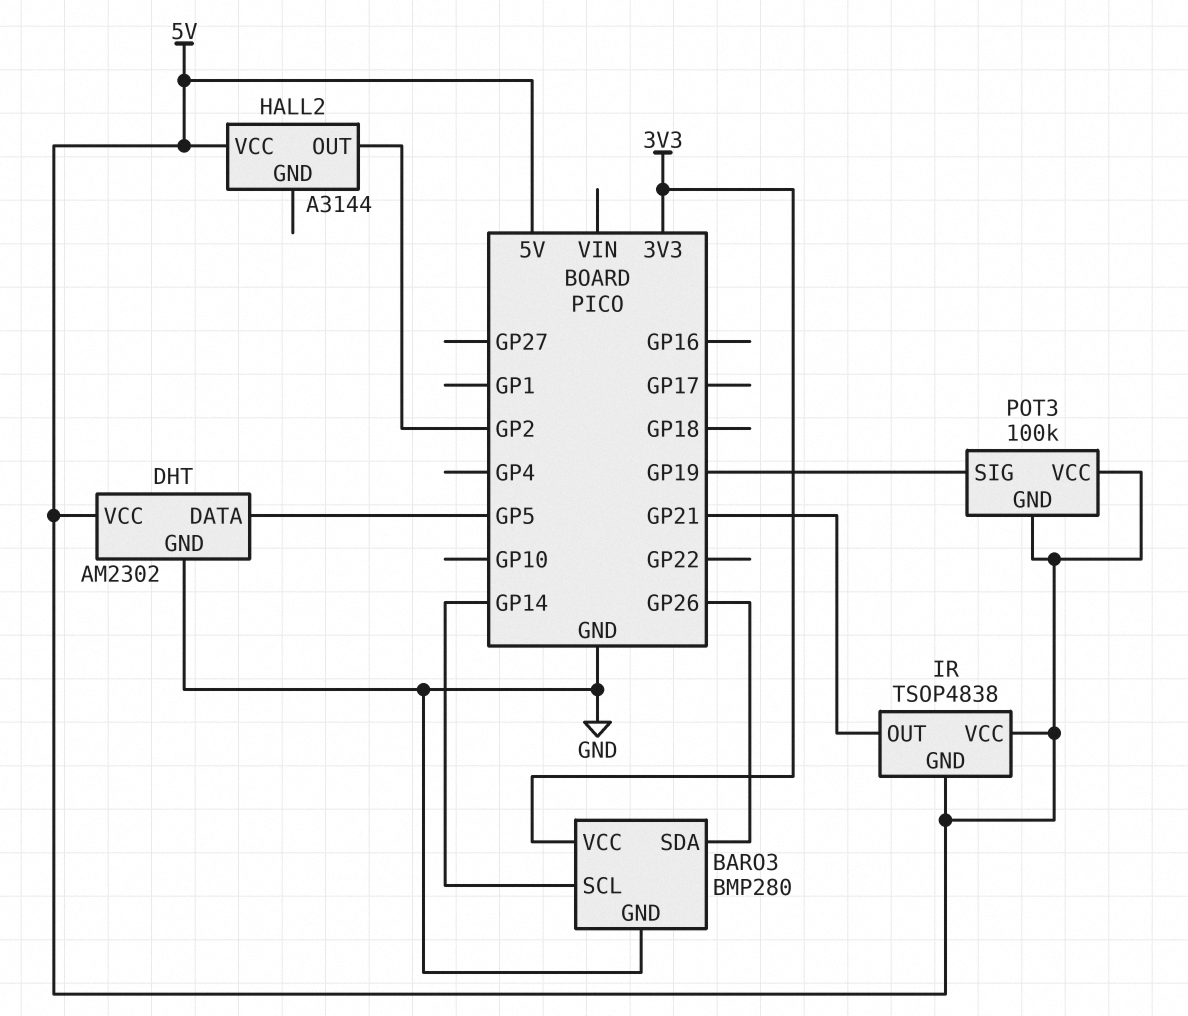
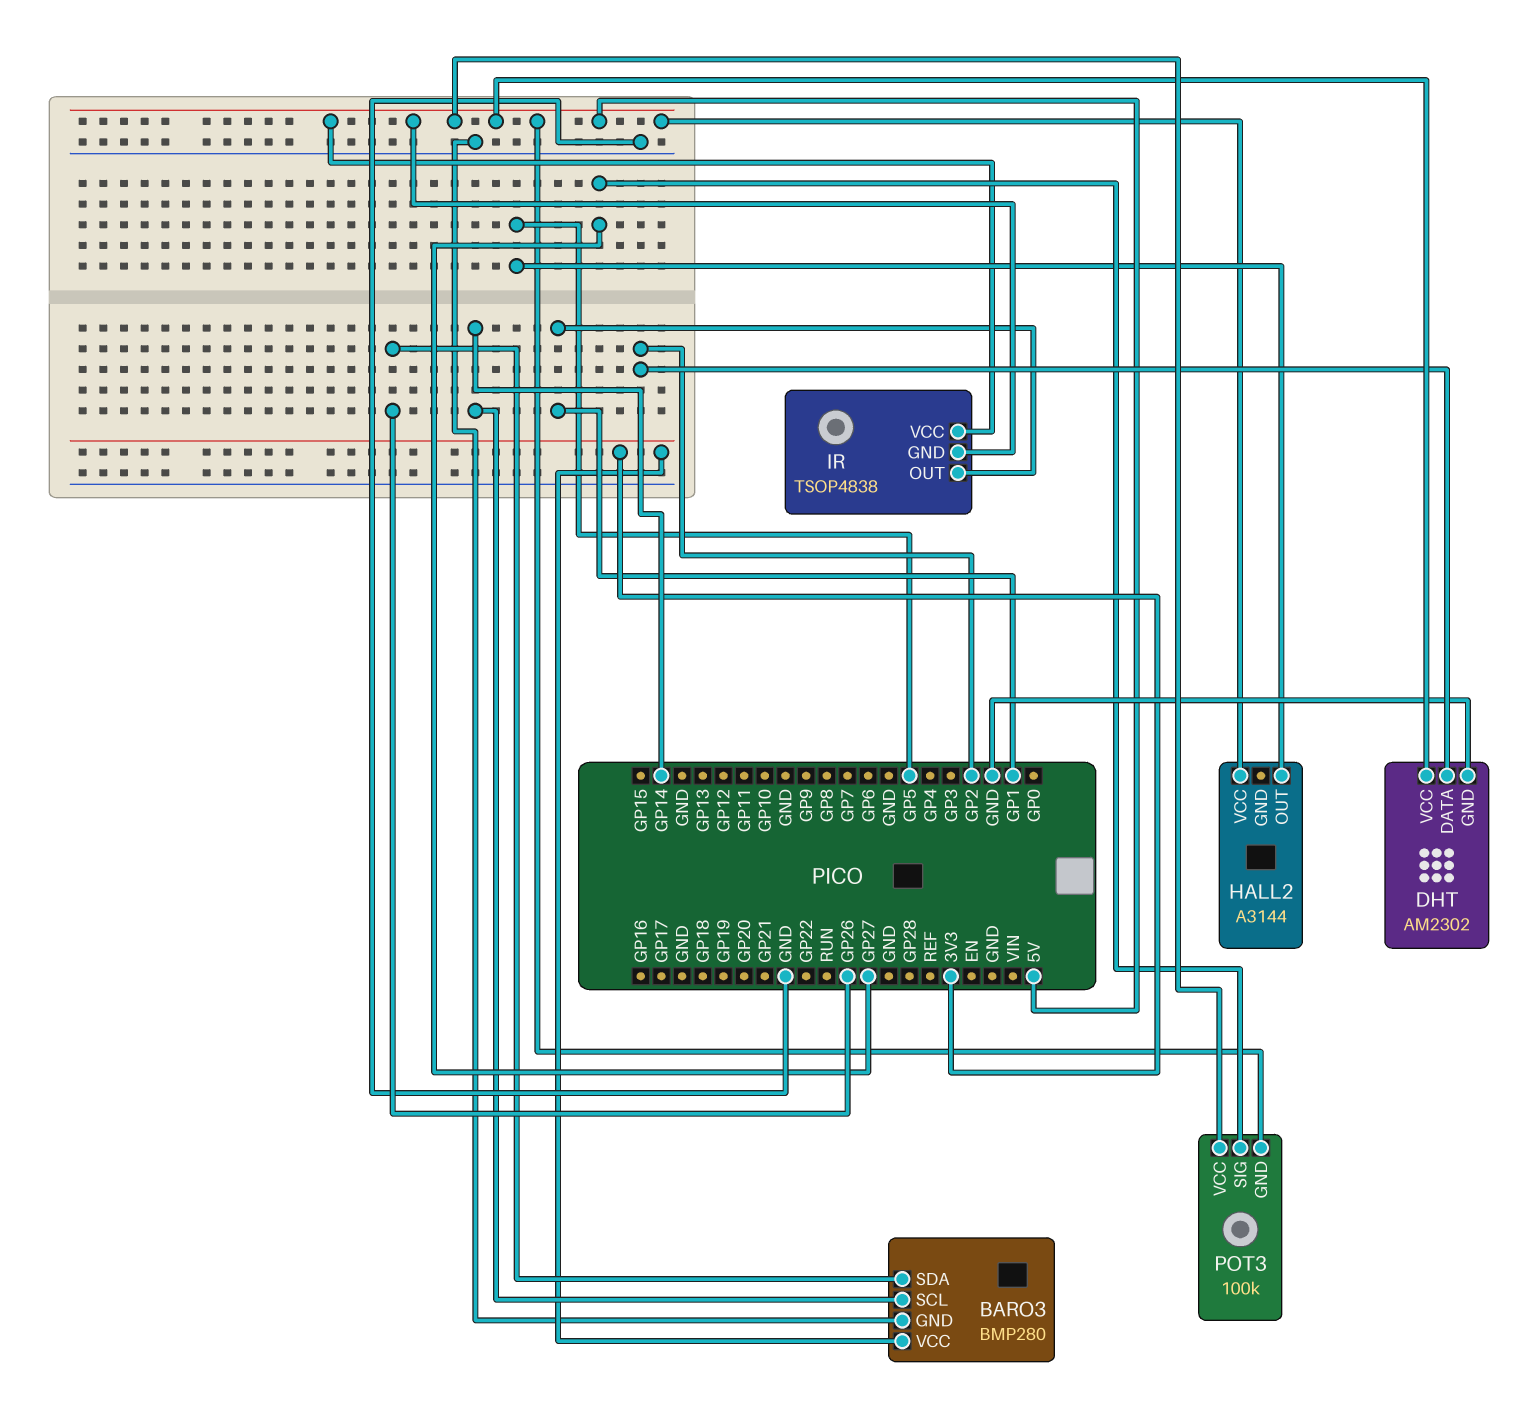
DHT pin DATA: GP5 -> GP2
HALL2 pin OUT: GP2 -> GP5
IR pin OUT: GP21 -> GP1
POT3 pin SIG: GP19 -> GP27

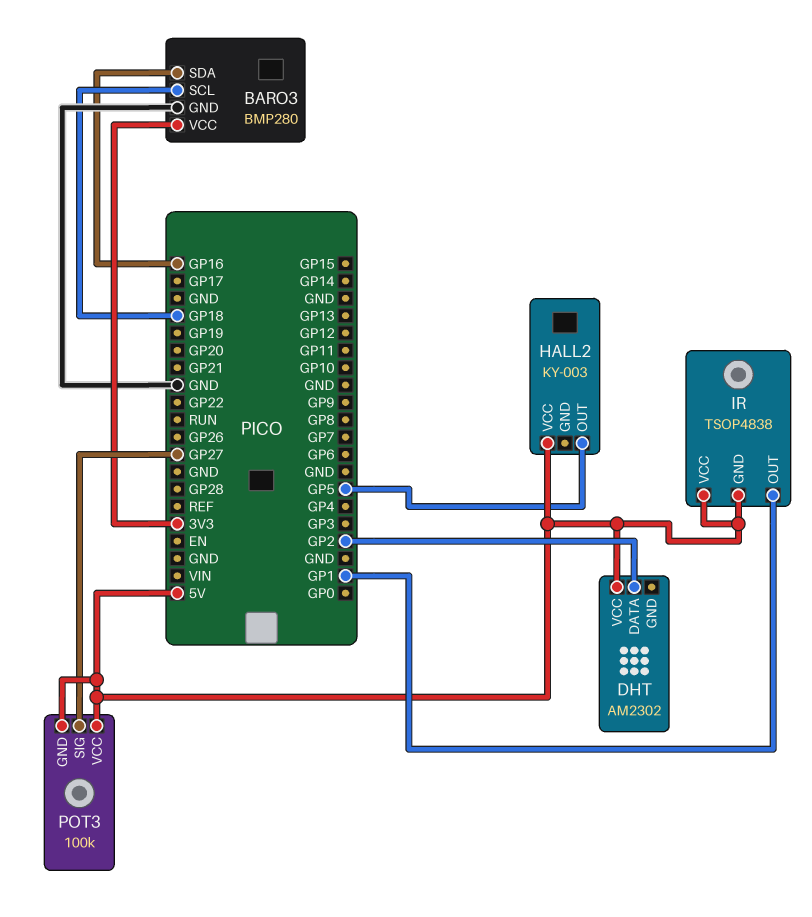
BARO3 pin SCL: GP14 -> GP18
BARO3 pin SDA: GP26 -> GP16
DHT pin GND: GND -> none
HALL2: A3144 -> KY-003

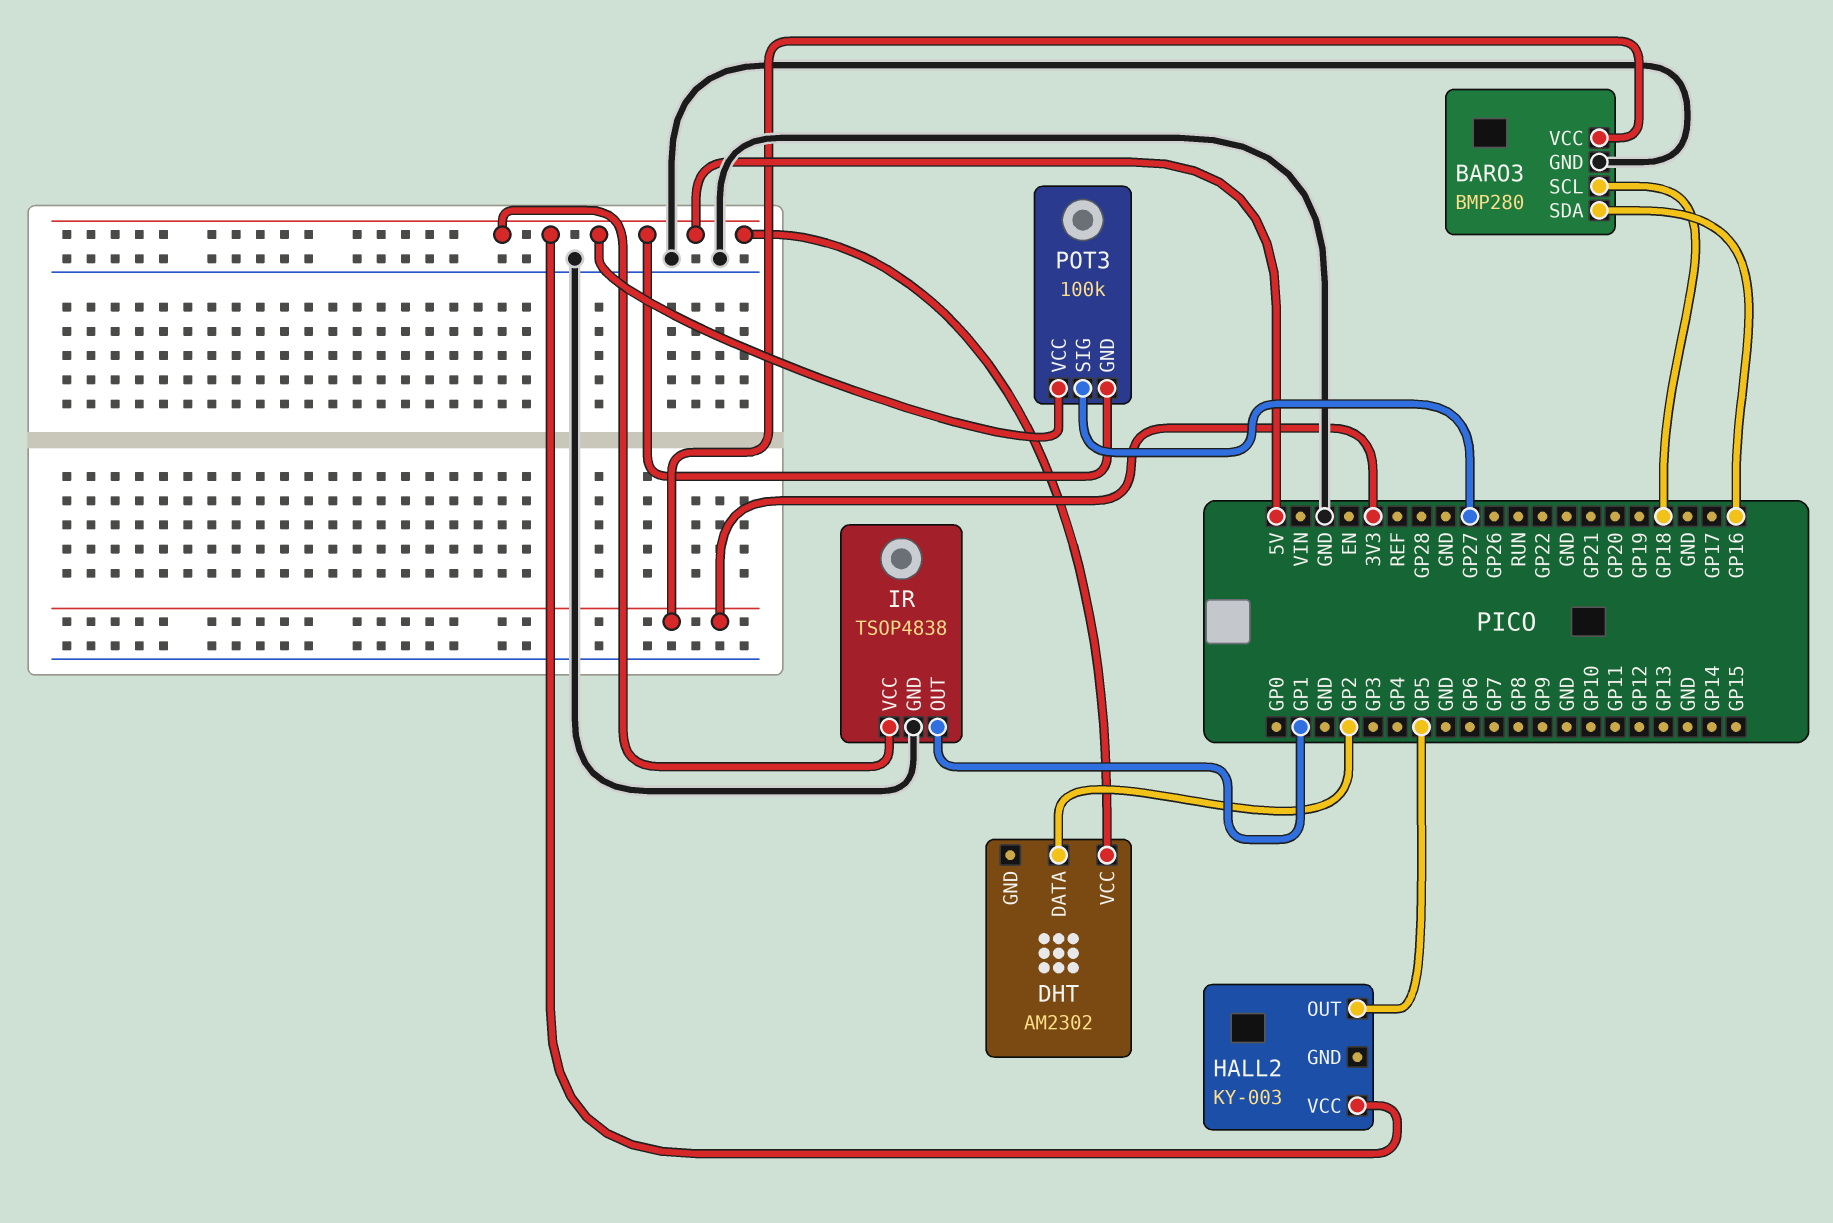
IR pin GND: 5V -> GND

